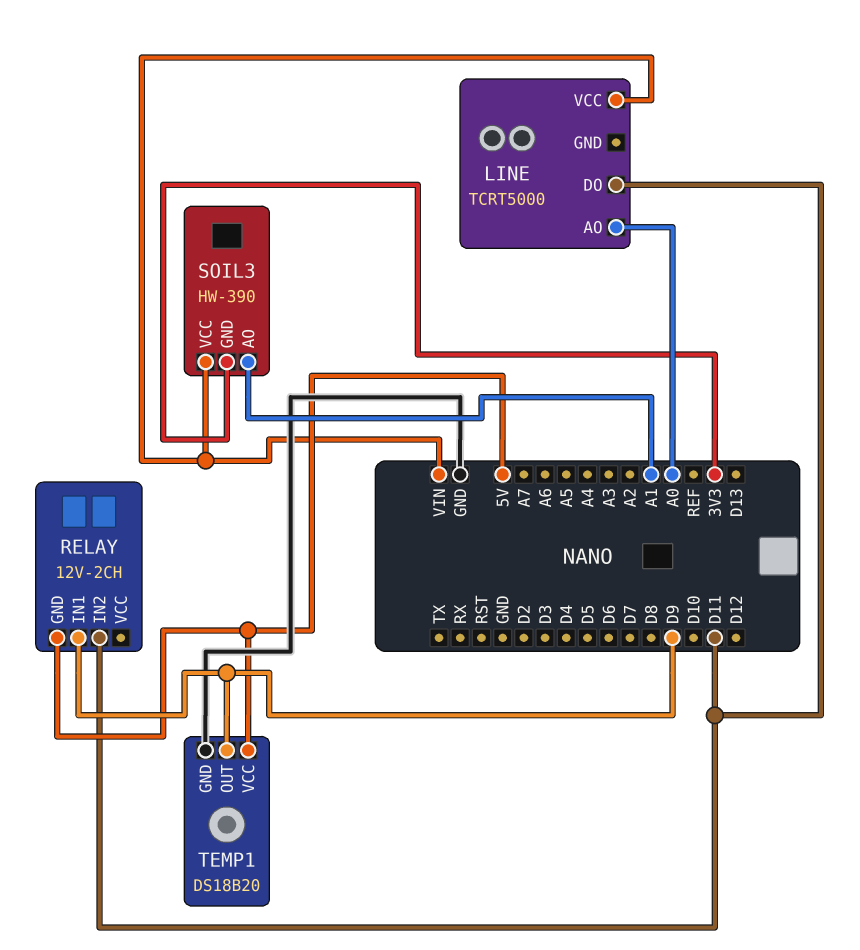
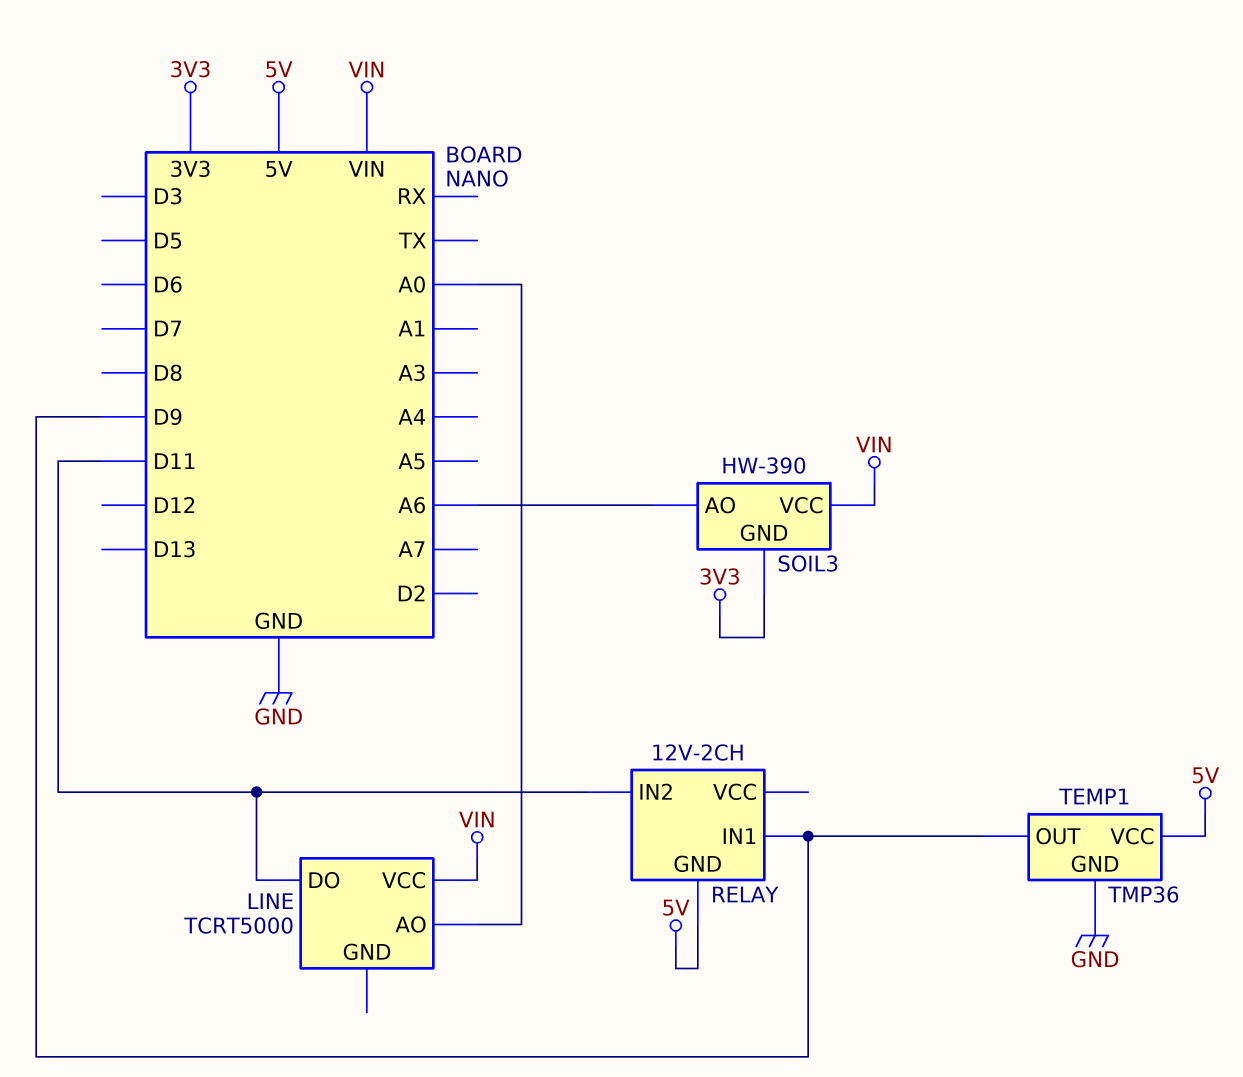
SOIL3 pin AO: A1 -> A6
TEMP1: DS18B20 -> TMP36

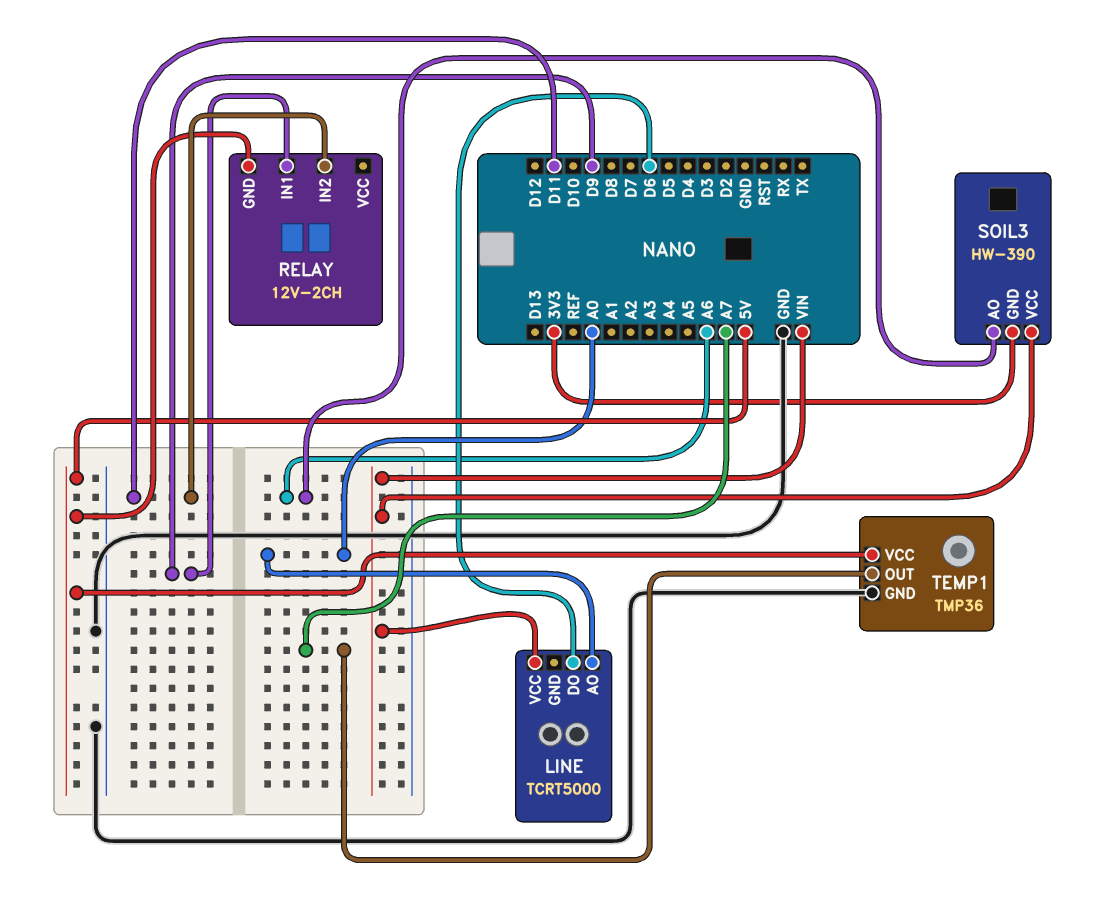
LINE pin DO: D11 -> D6
TEMP1 pin OUT: D9 -> A7

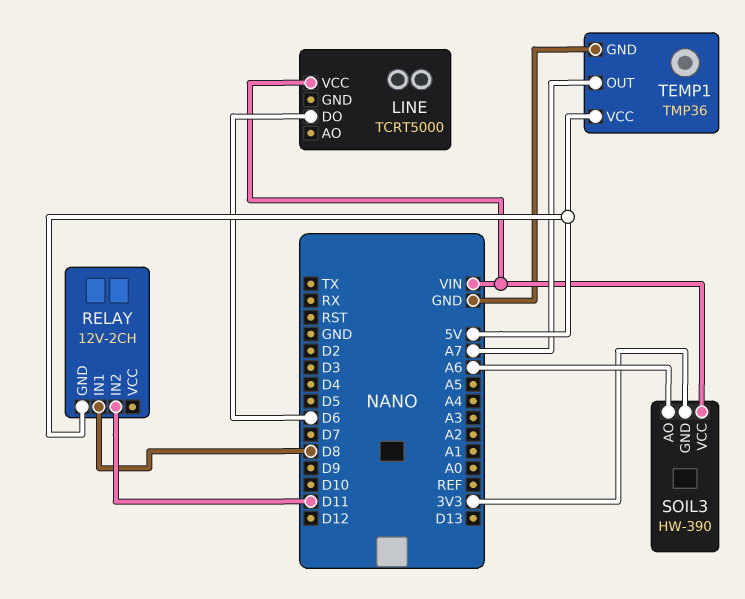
LINE pin AO: A0 -> none
RELAY pin IN1: D9 -> D8

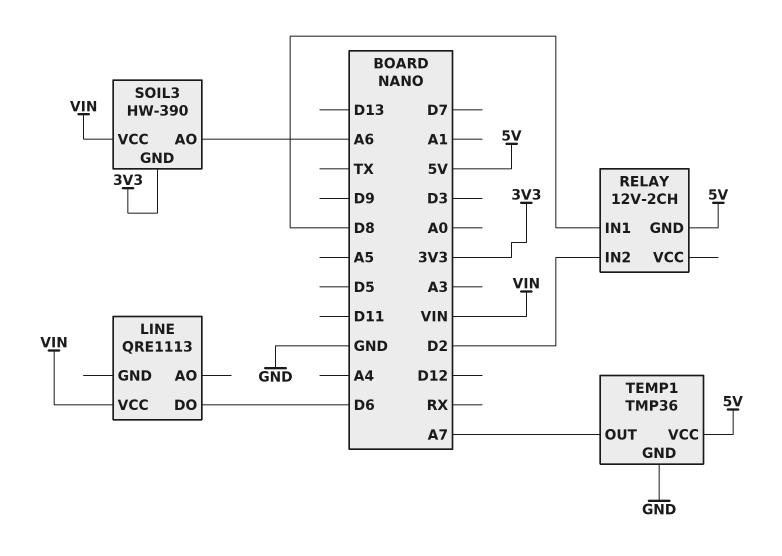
LINE: TCRT5000 -> QRE1113
RELAY pin IN2: D11 -> D2

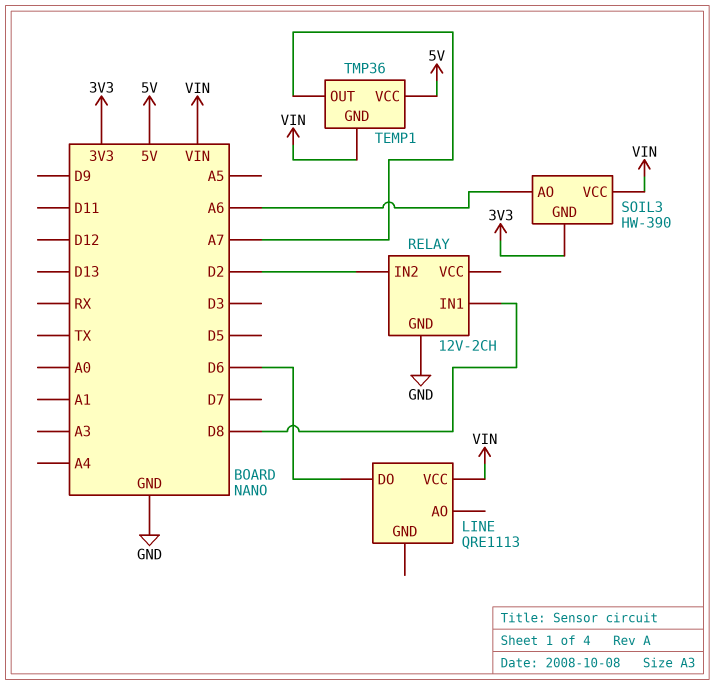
RELAY pin GND: 5V -> GND
TEMP1 pin GND: GND -> VIN

